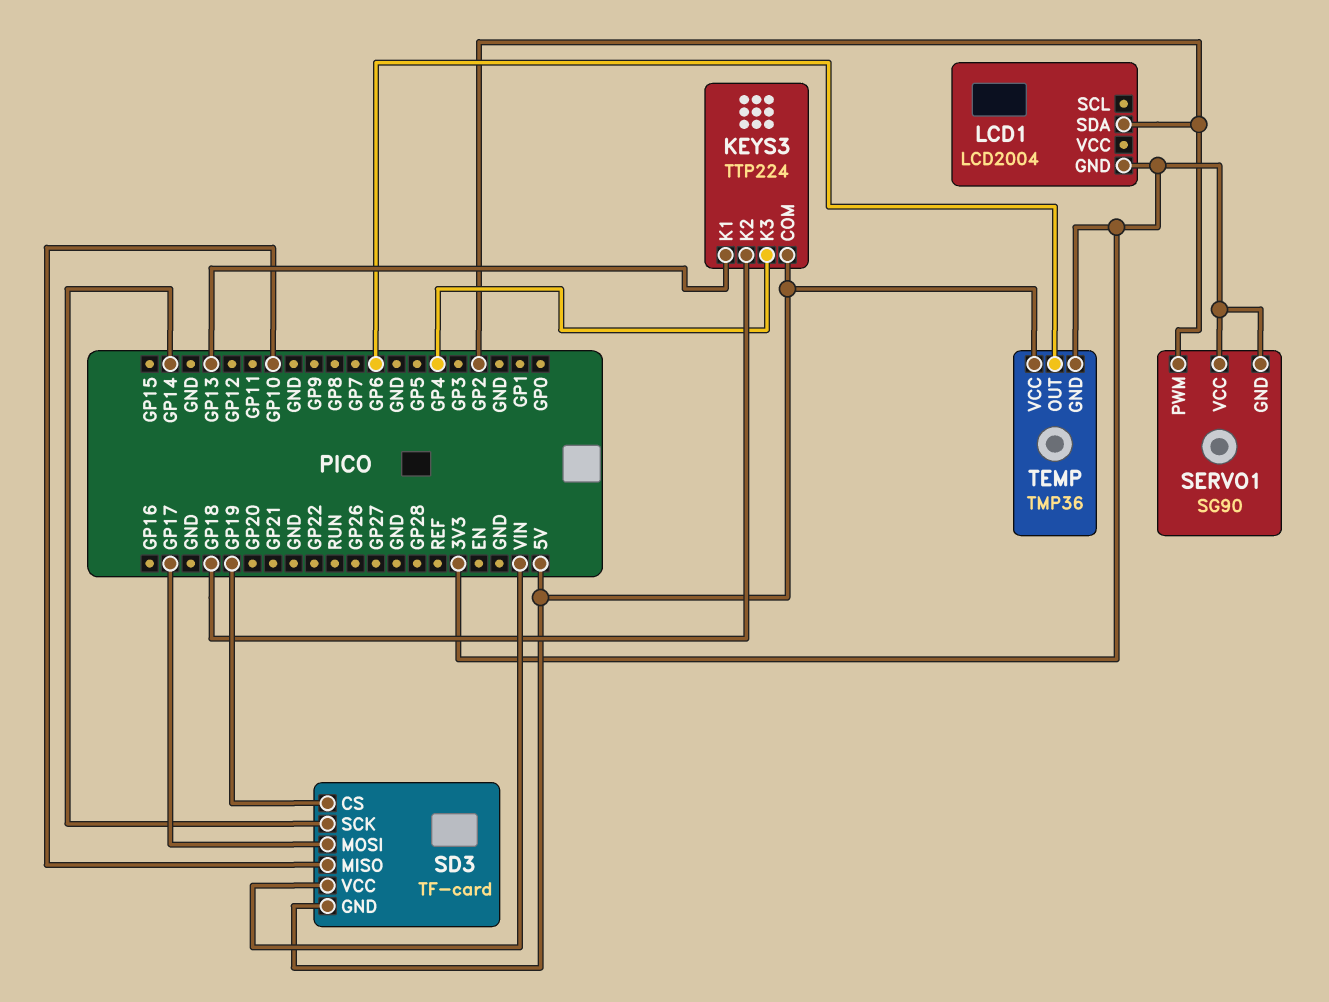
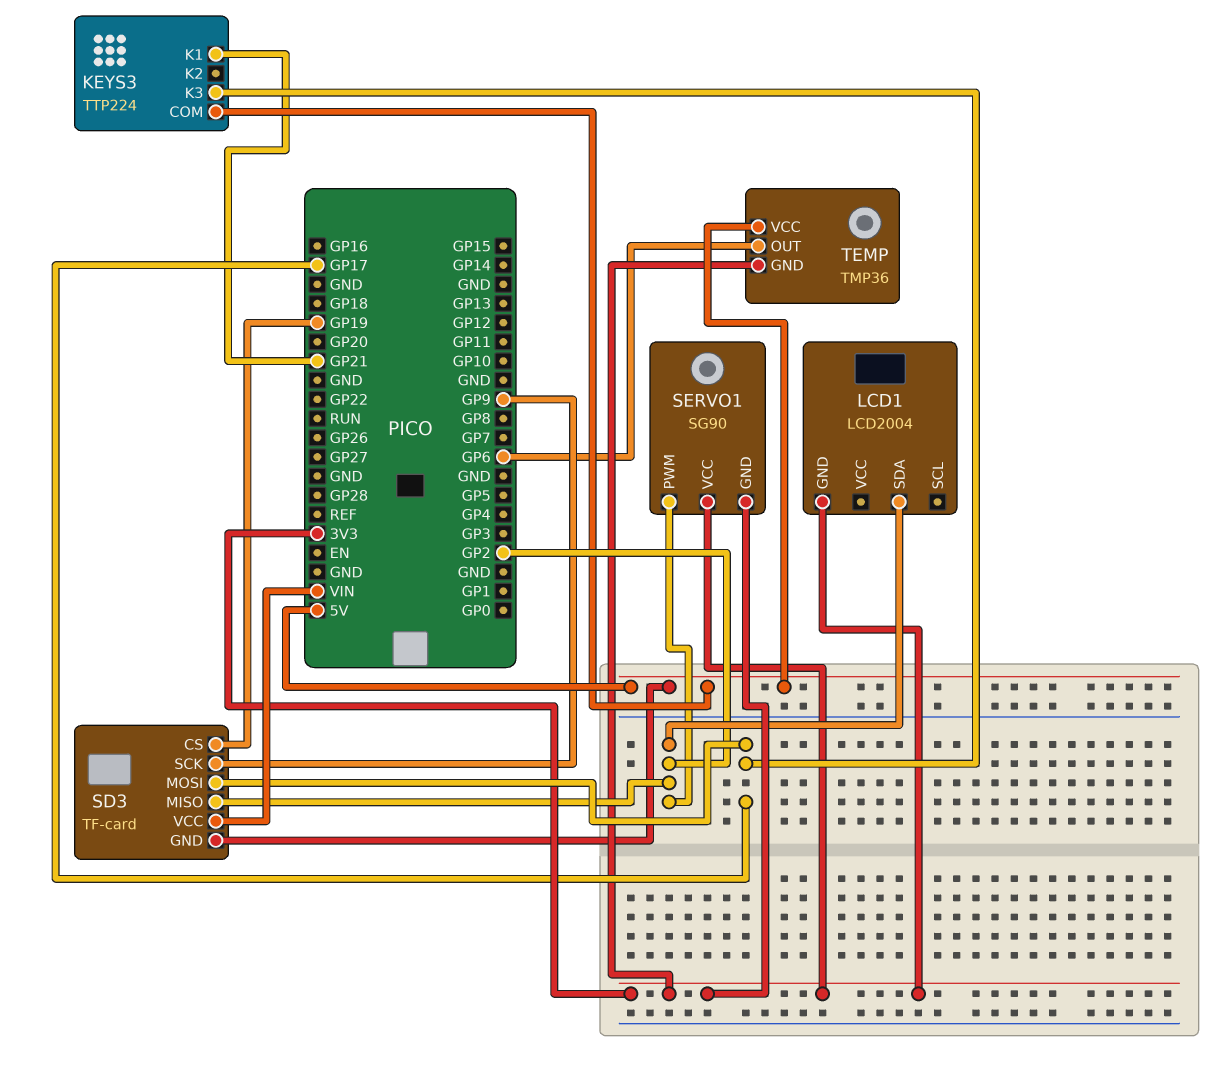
KEYS3 pin K1: GP13 -> GP21
KEYS3 pin K2: GP18 -> none
KEYS3 pin K3: GP4 -> GP17
SD3 pin MISO: GP10 -> GP2
SD3 pin SCK: GP14 -> GP9

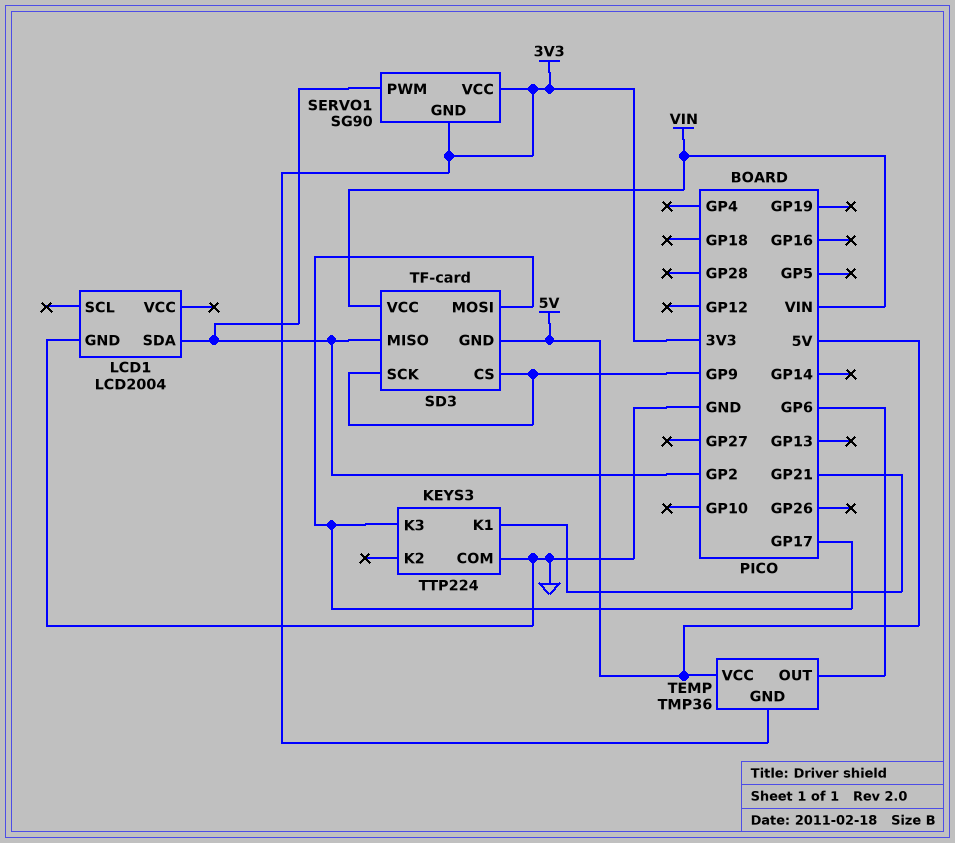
KEYS3 pin COM: 5V -> GND
LCD1 pin GND: 3V3 -> GND
SD3 pin CS: GP19 -> GP9

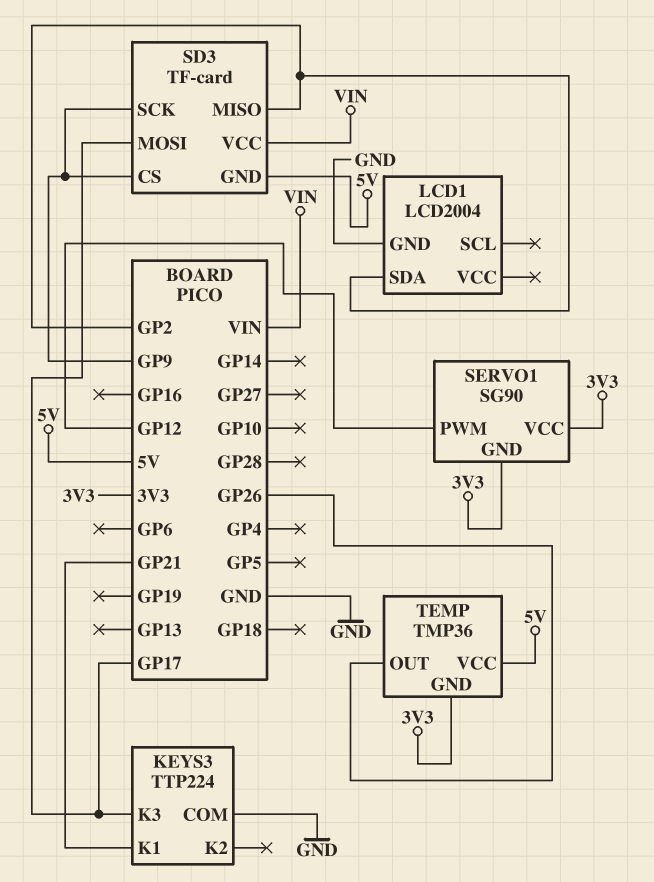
SERVO1 pin PWM: GP2 -> GP12
TEMP pin OUT: GP6 -> GP26

